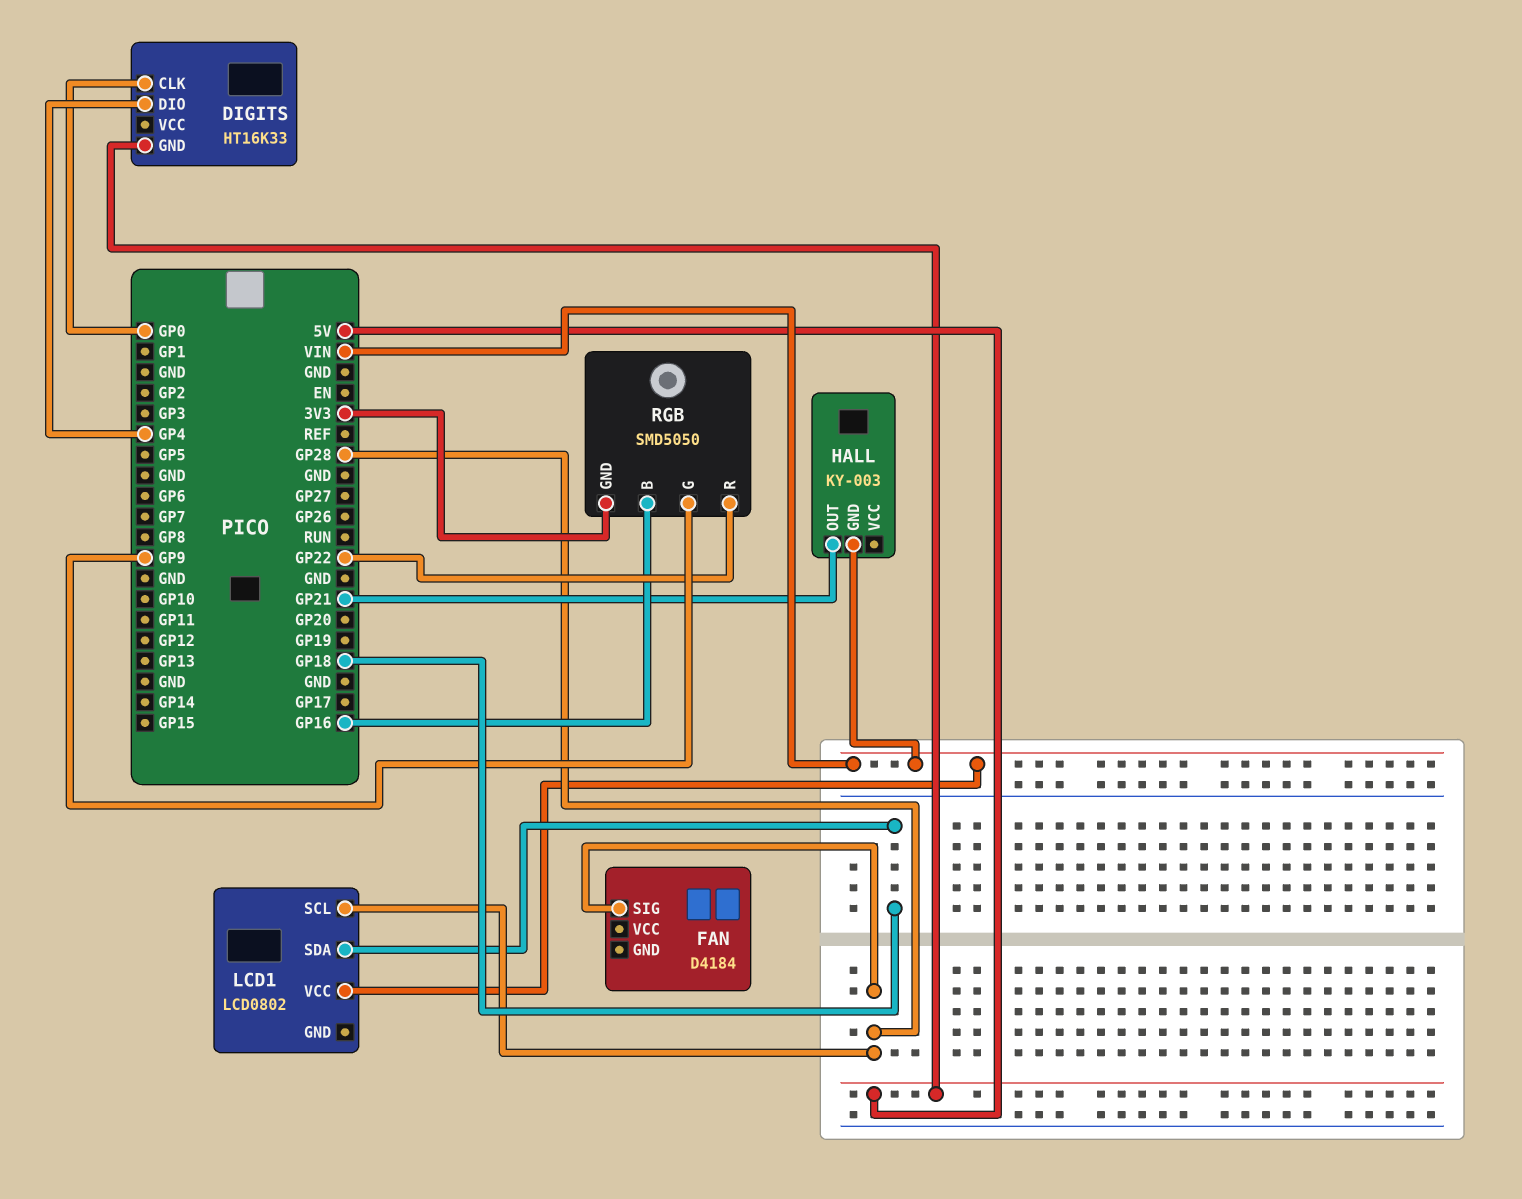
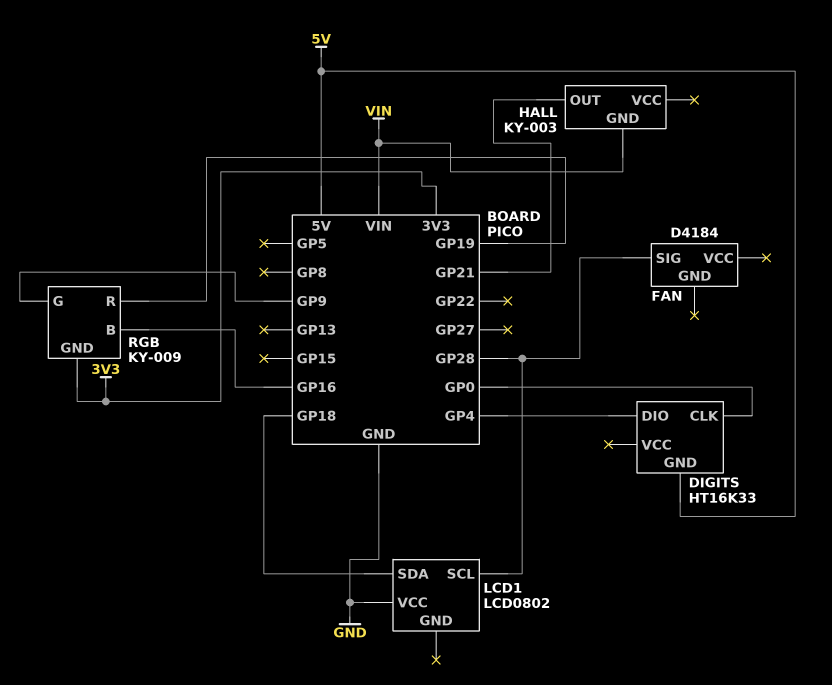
LCD1 pin VCC: VIN -> GND
RGB: SMD5050 -> KY-009
RGB pin R: GP22 -> GP19

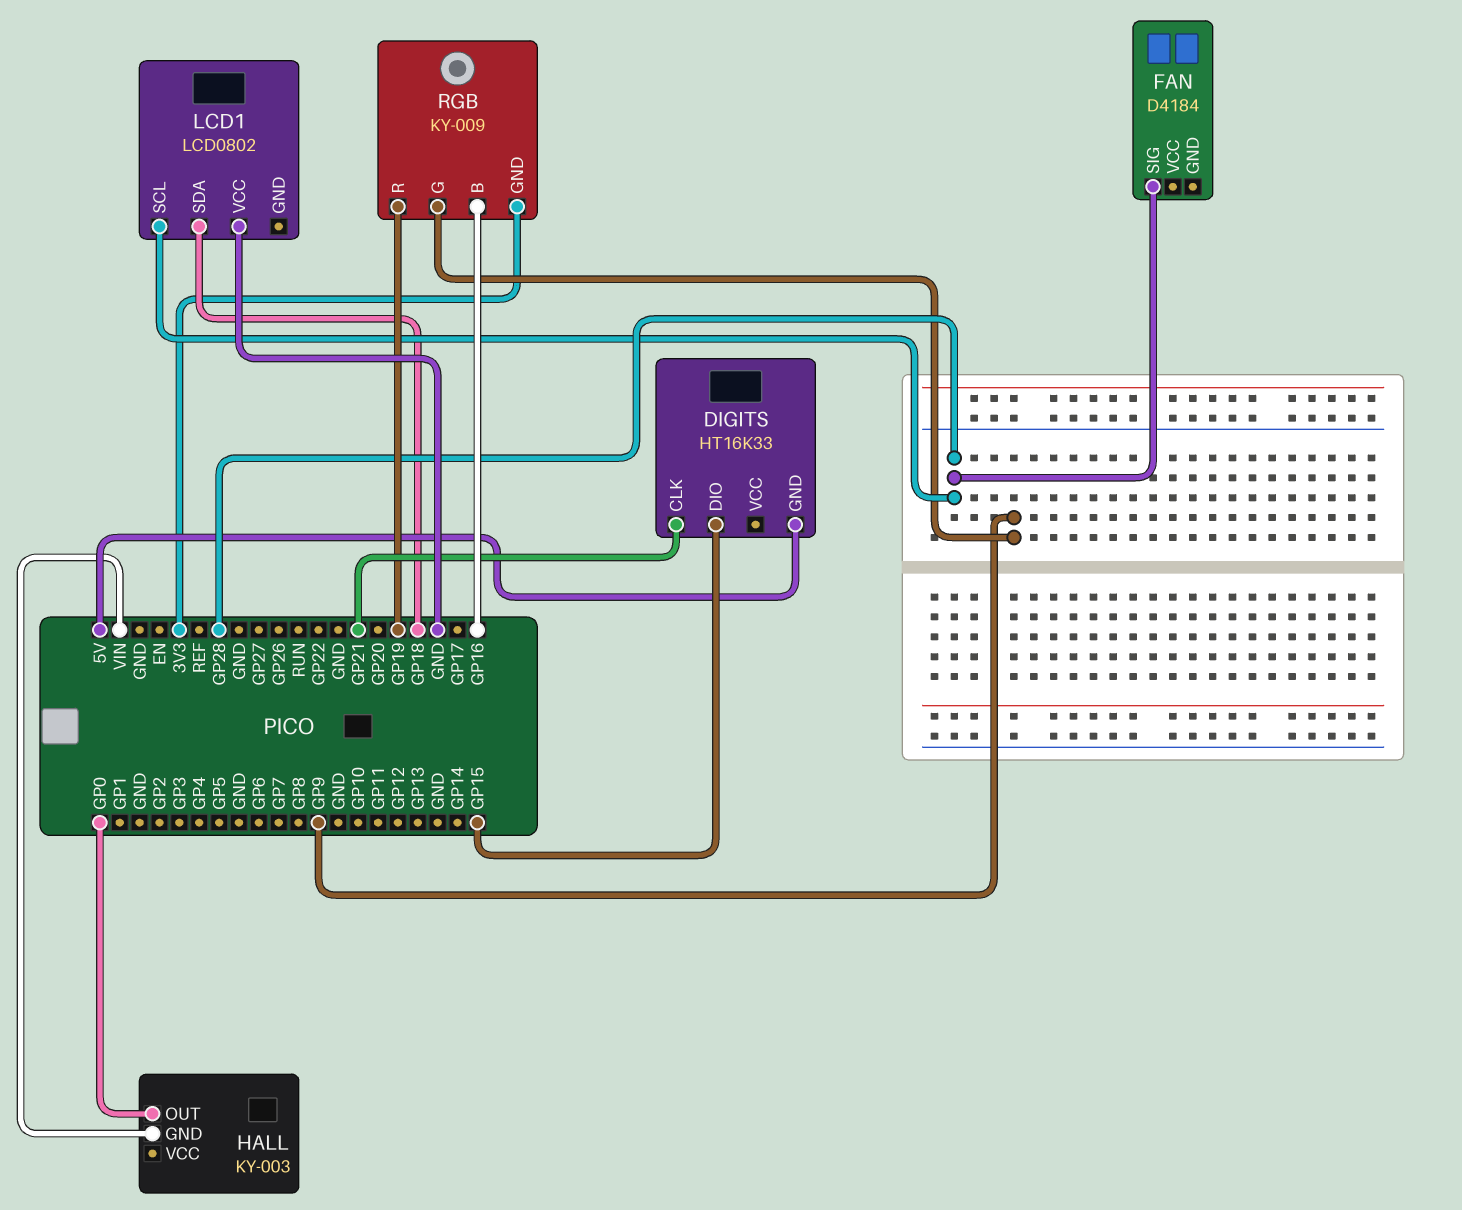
DIGITS pin CLK: GP0 -> GP21
DIGITS pin DIO: GP4 -> GP15
HALL pin OUT: GP21 -> GP0

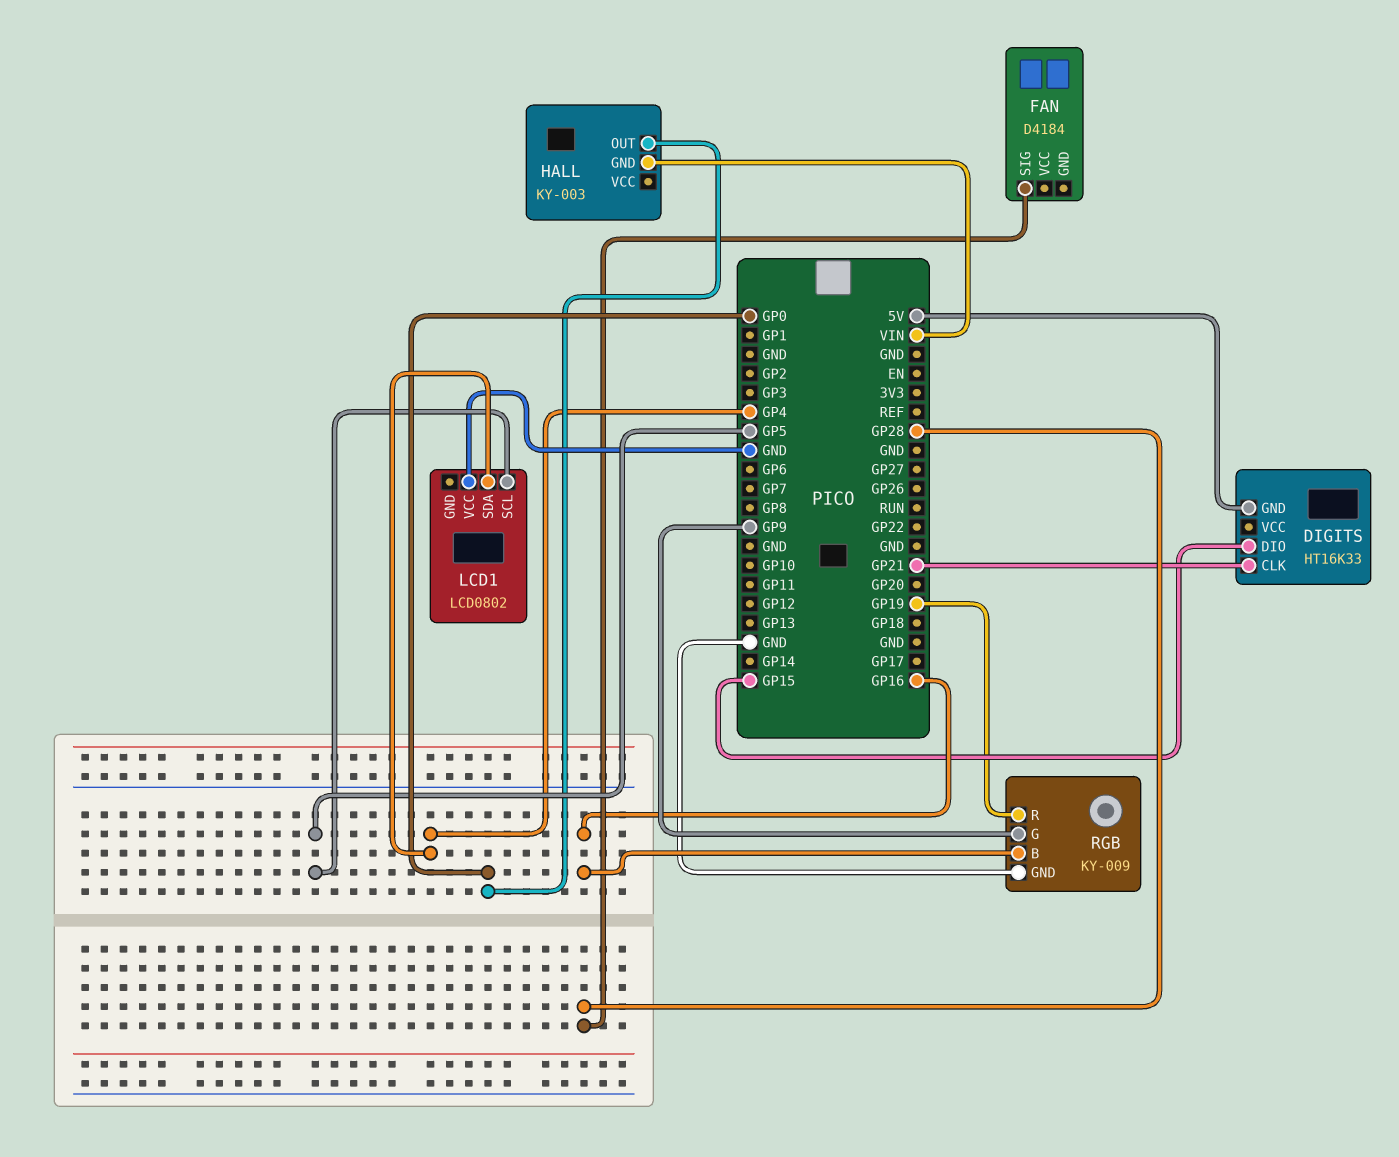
LCD1 pin SCL: GP28 -> GP5
LCD1 pin SDA: GP18 -> GP4
RGB pin GND: 3V3 -> GND

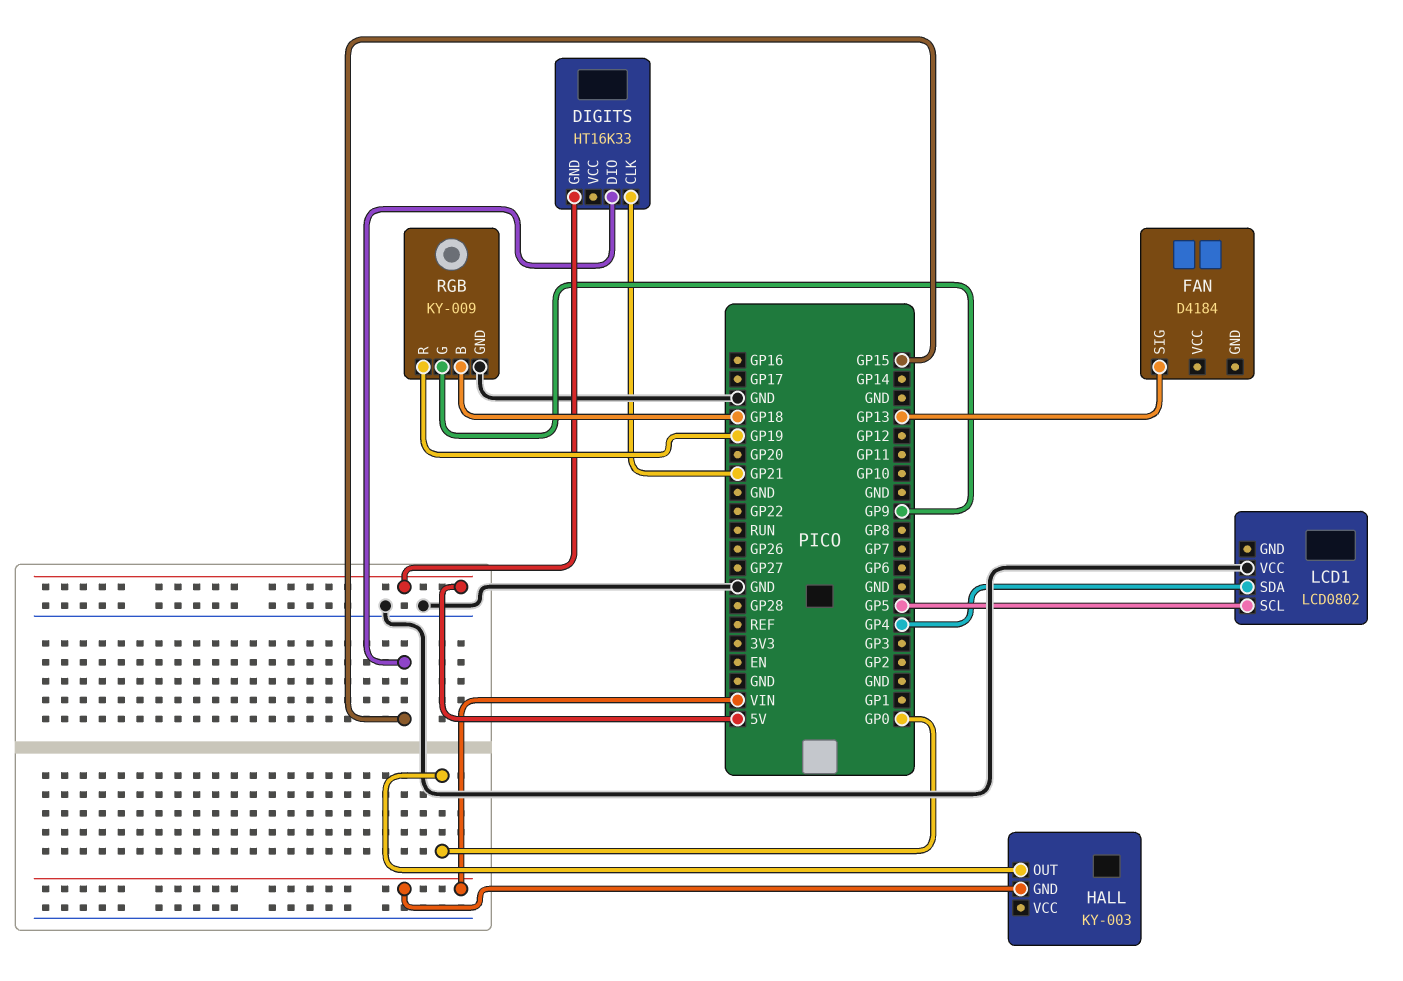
FAN pin SIG: GP28 -> GP13
RGB pin B: GP16 -> GP18

